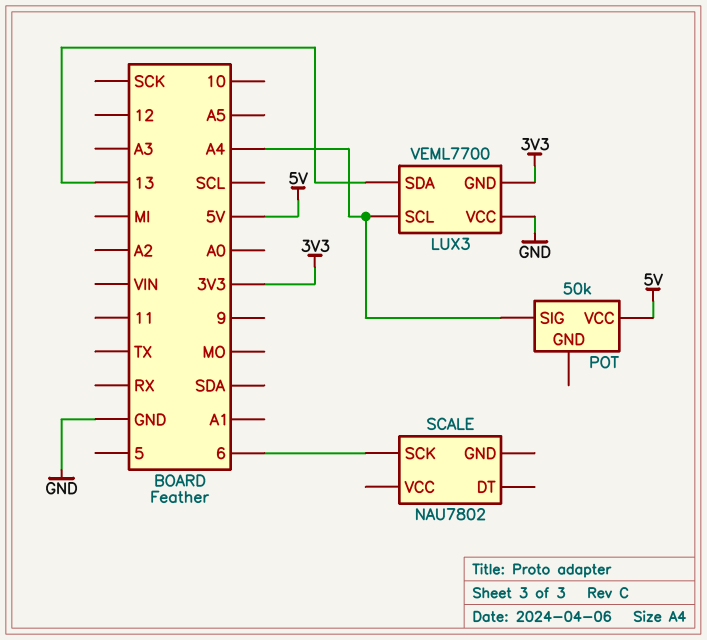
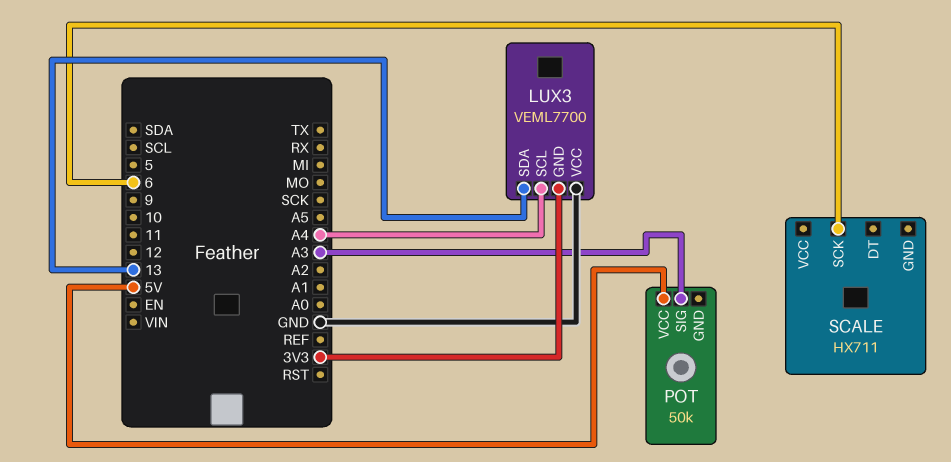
POT pin SIG: A4 -> A3
SCALE: NAU7802 -> HX711

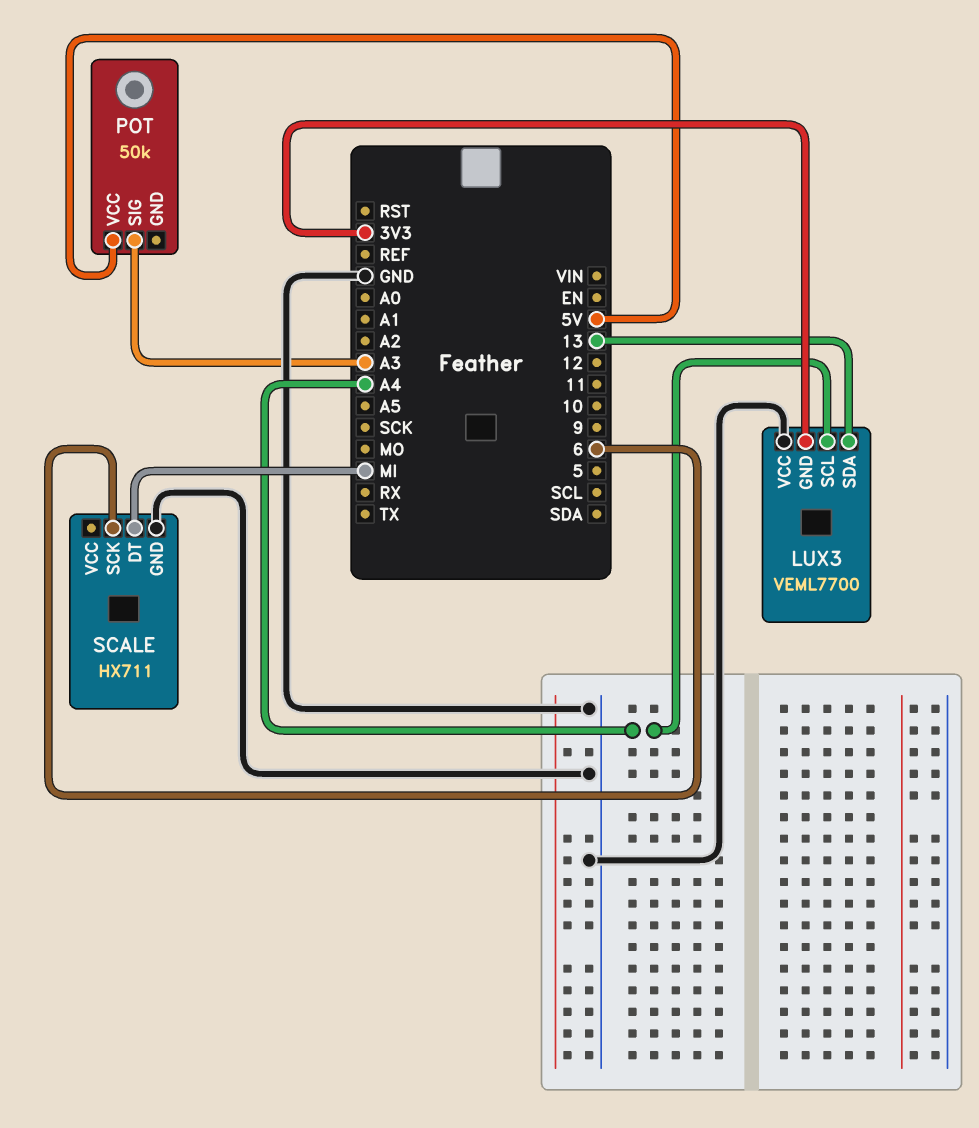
SCALE pin DT: none -> MI
SCALE pin GND: none -> GND

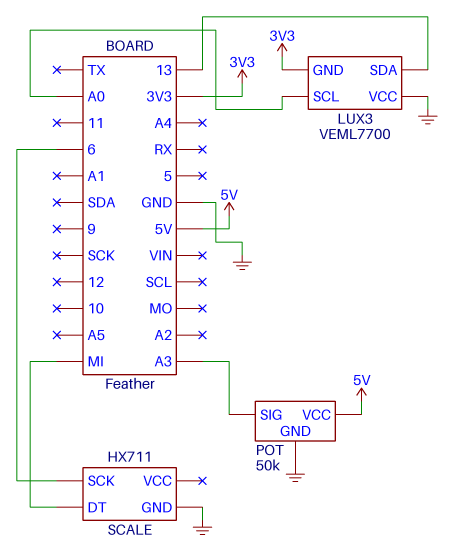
LUX3 pin SCL: A4 -> A0
POT pin GND: none -> GND

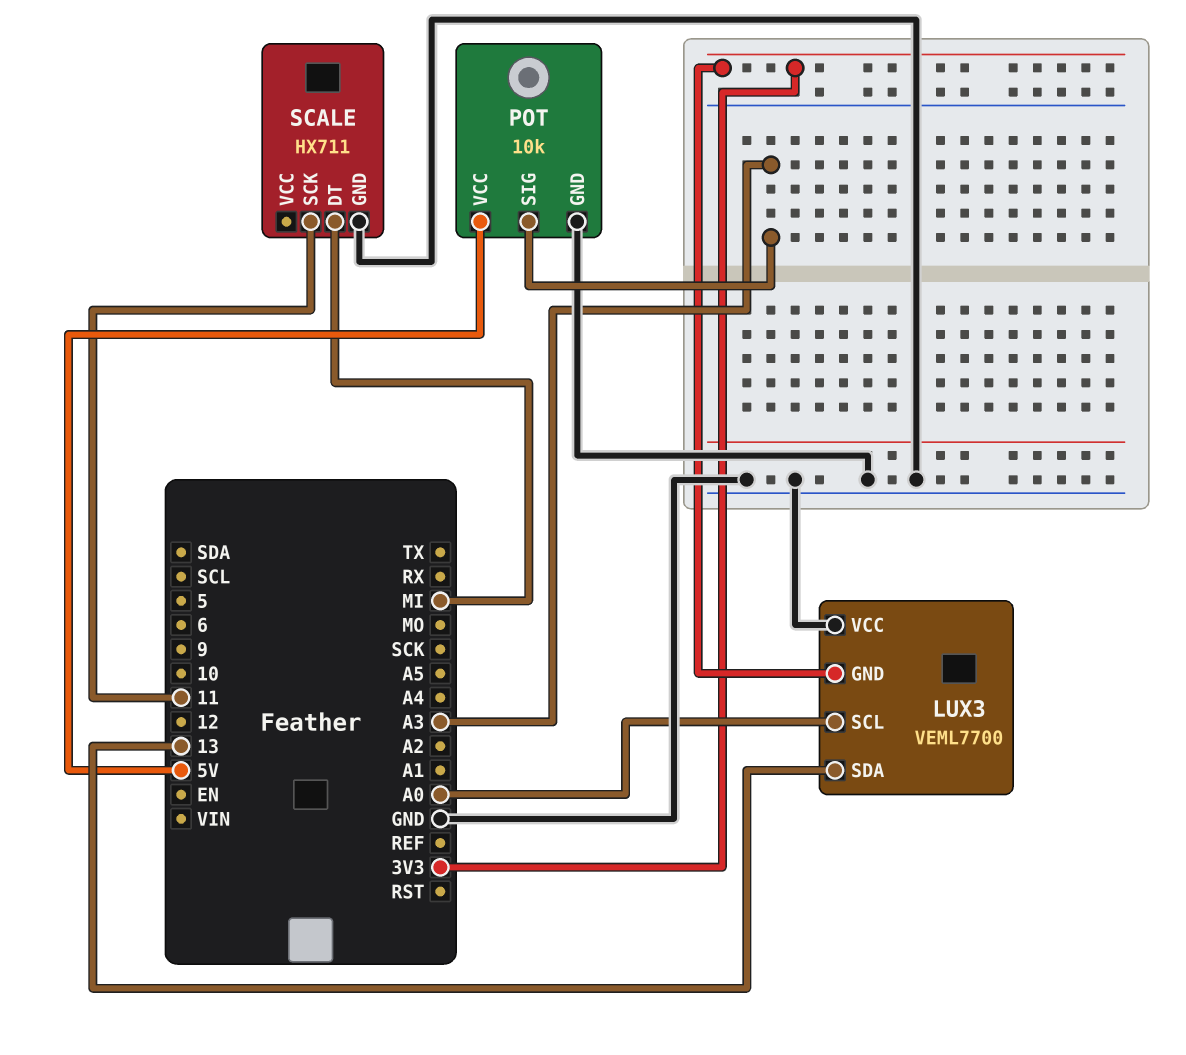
POT: 50k -> 10k
SCALE pin SCK: 6 -> 11

